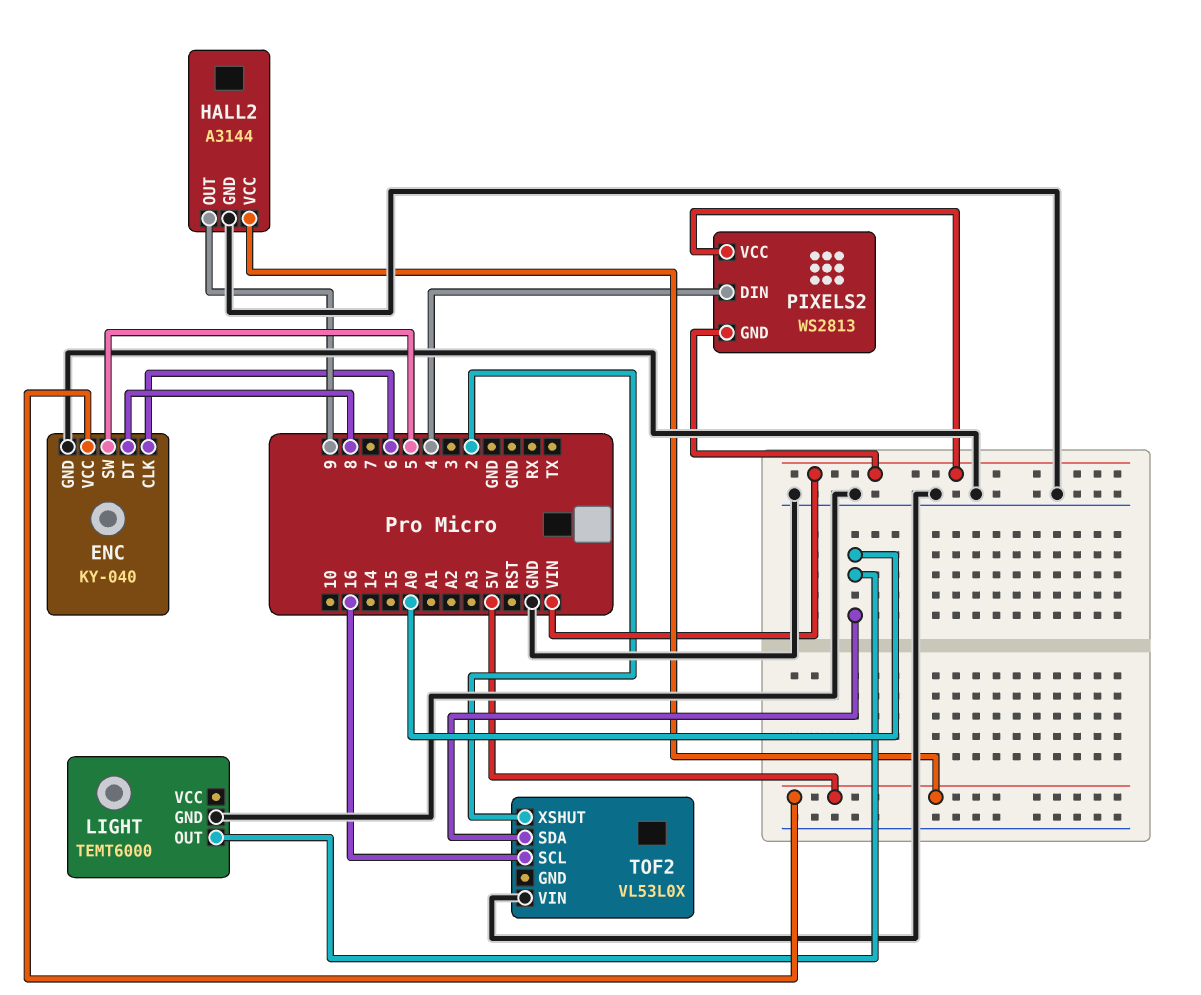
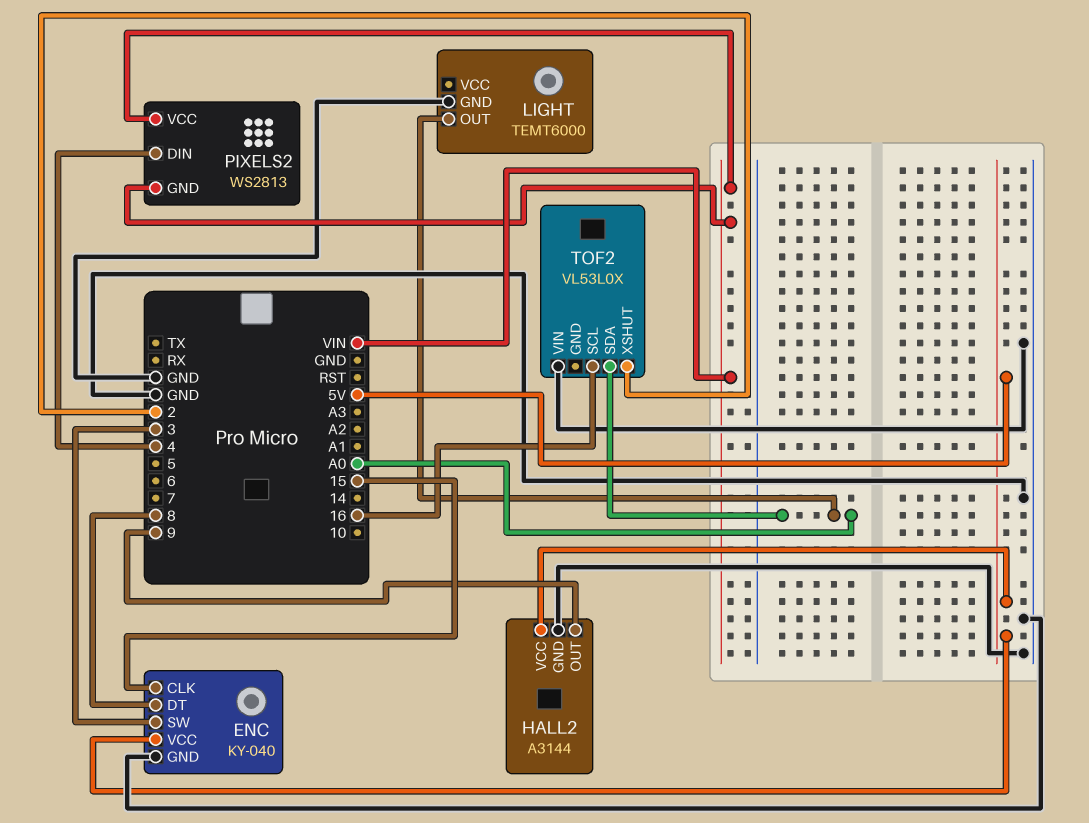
ENC pin CLK: 6 -> 15
ENC pin SW: 5 -> 3

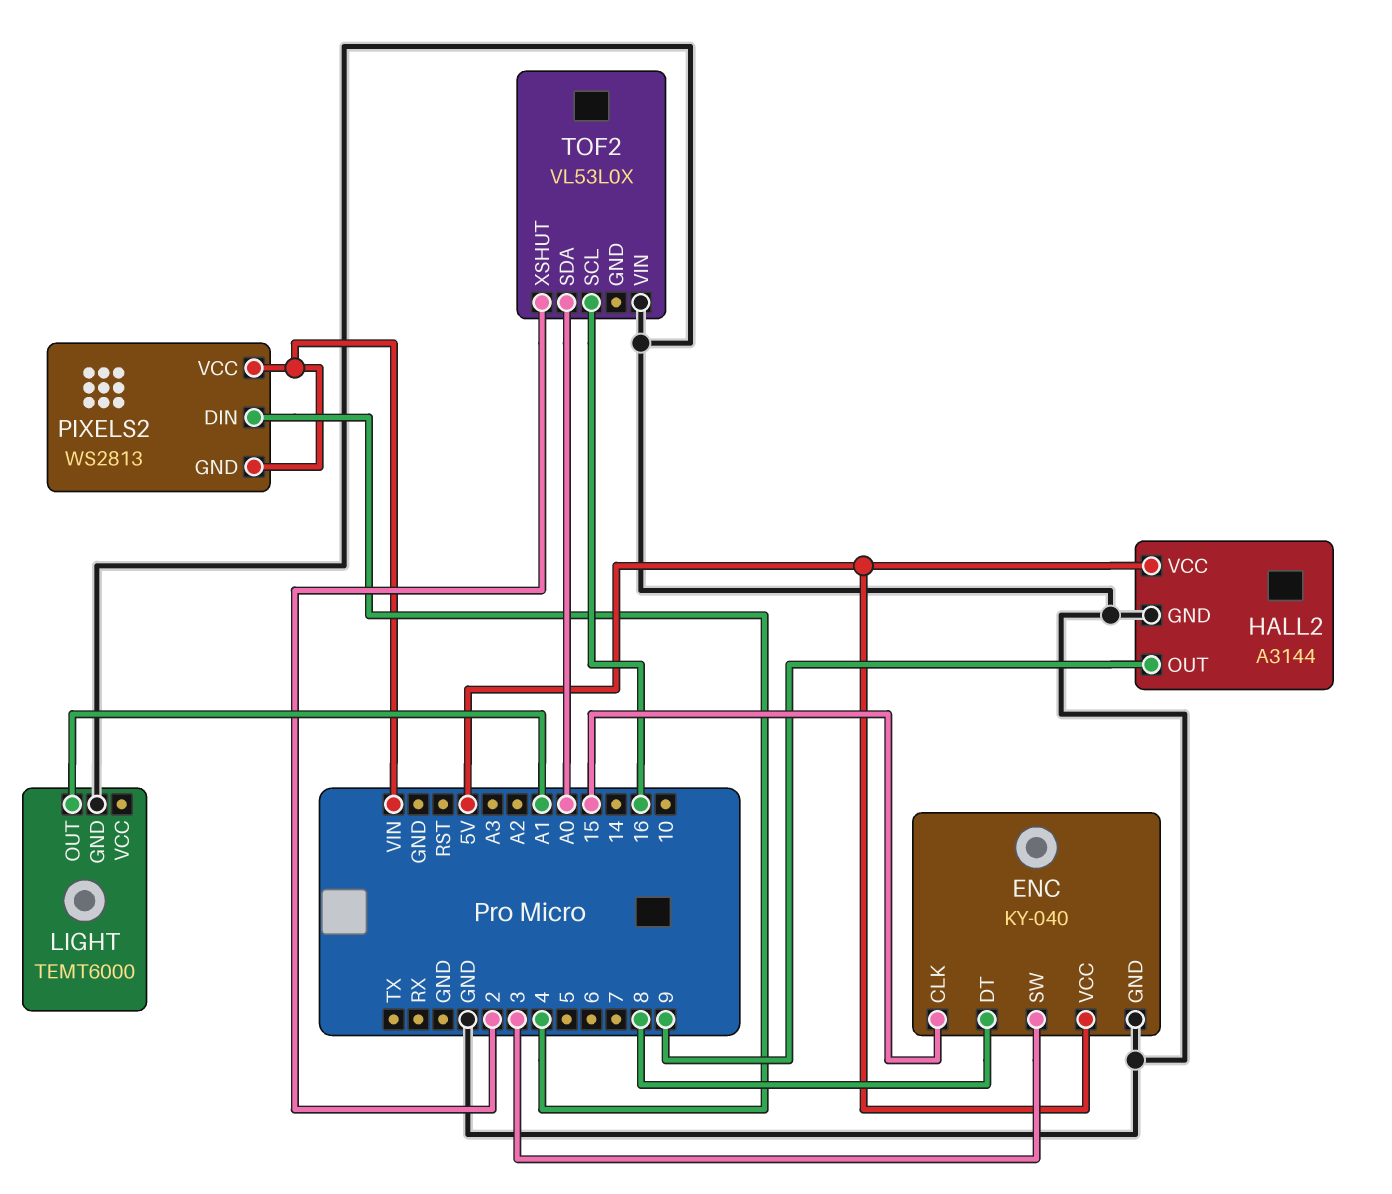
LIGHT pin OUT: A0 -> A1

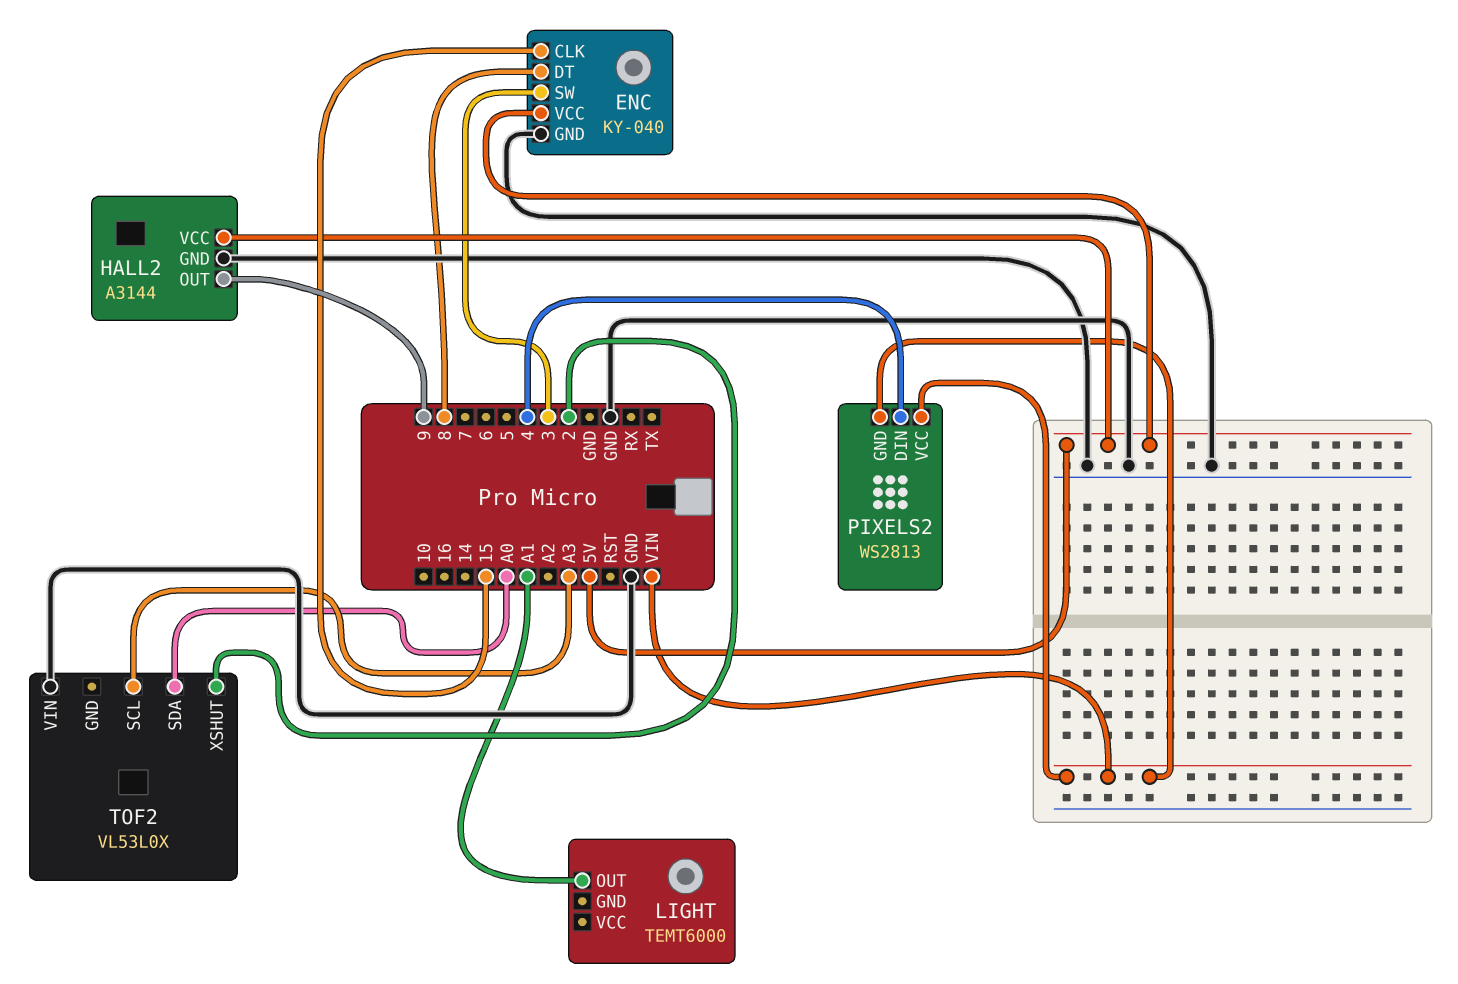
LIGHT pin GND: GND -> none
TOF2 pin SCL: 16 -> A3

